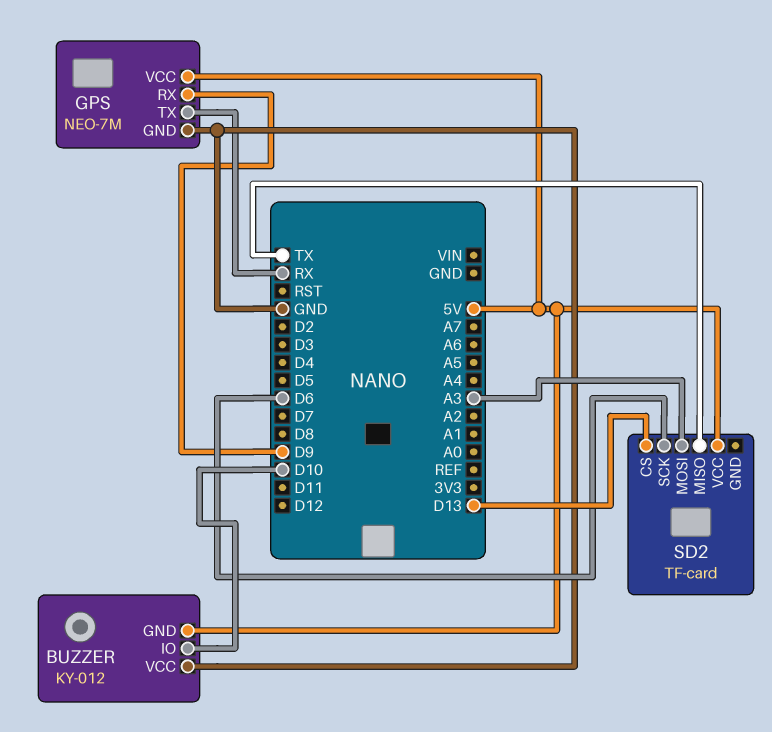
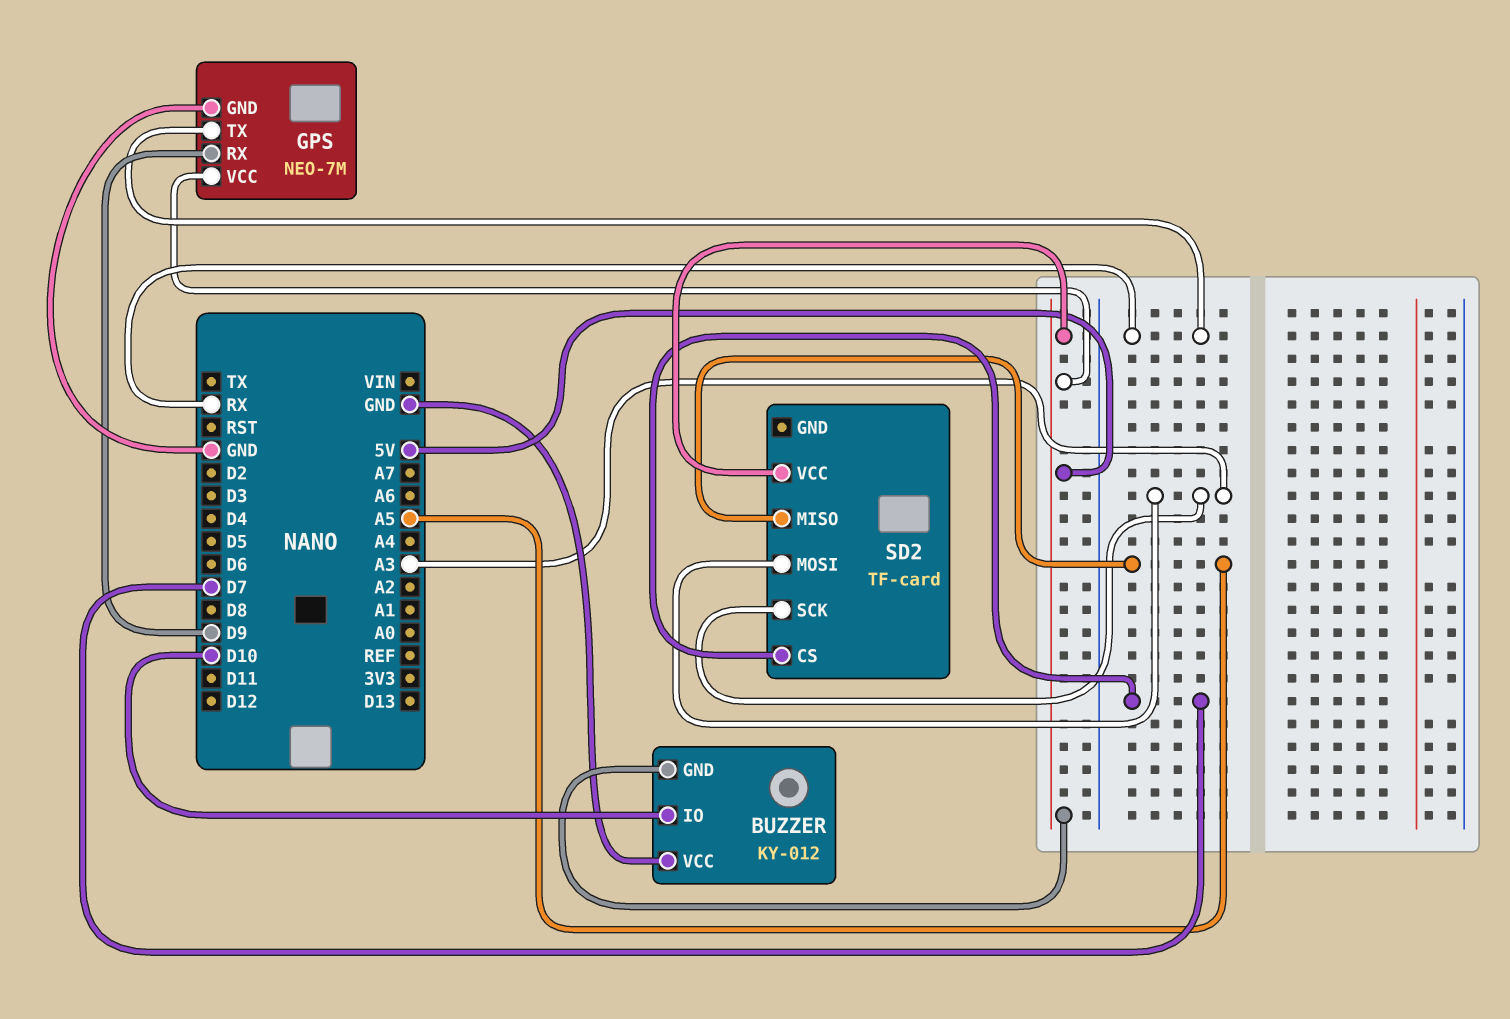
SD2 pin CS: D13 -> D7
SD2 pin MISO: TX -> A5
SD2 pin SCK: D6 -> A3

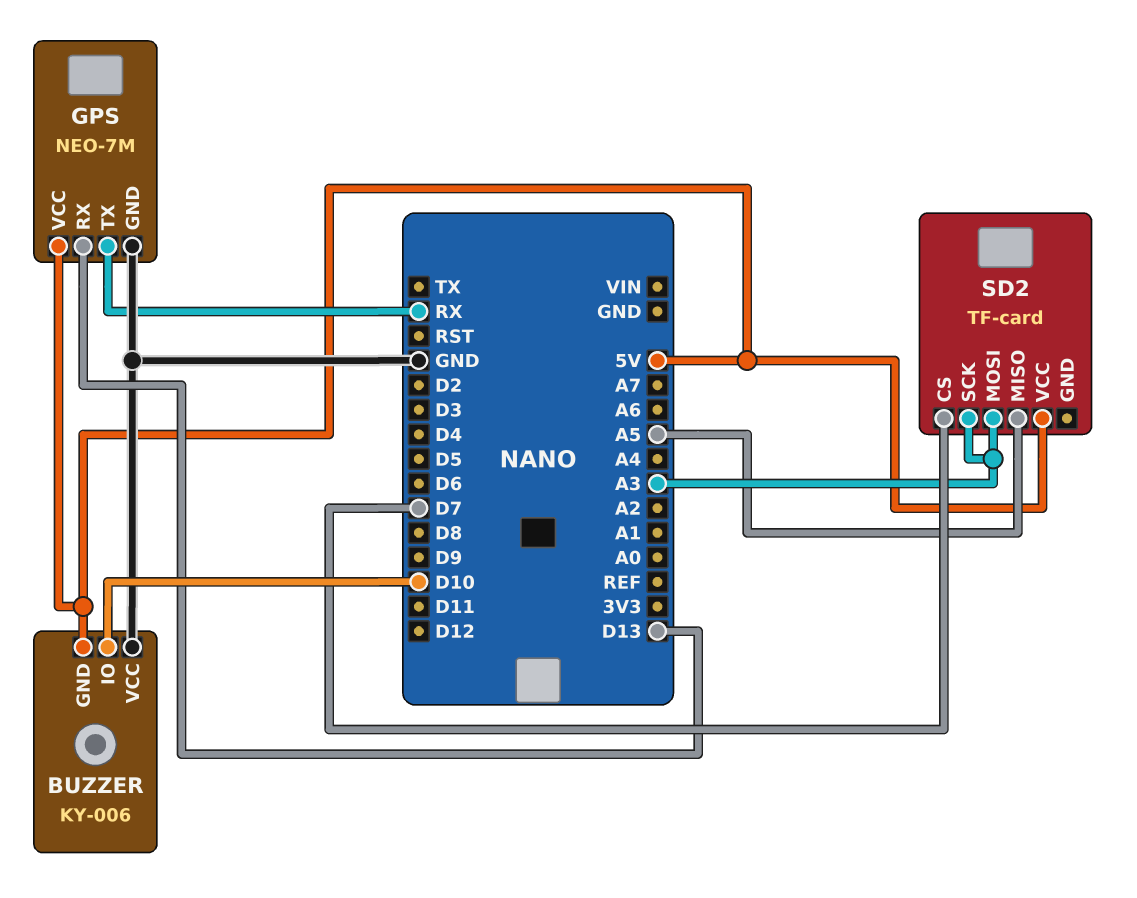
BUZZER: KY-012 -> KY-006
GPS pin RX: D9 -> D13

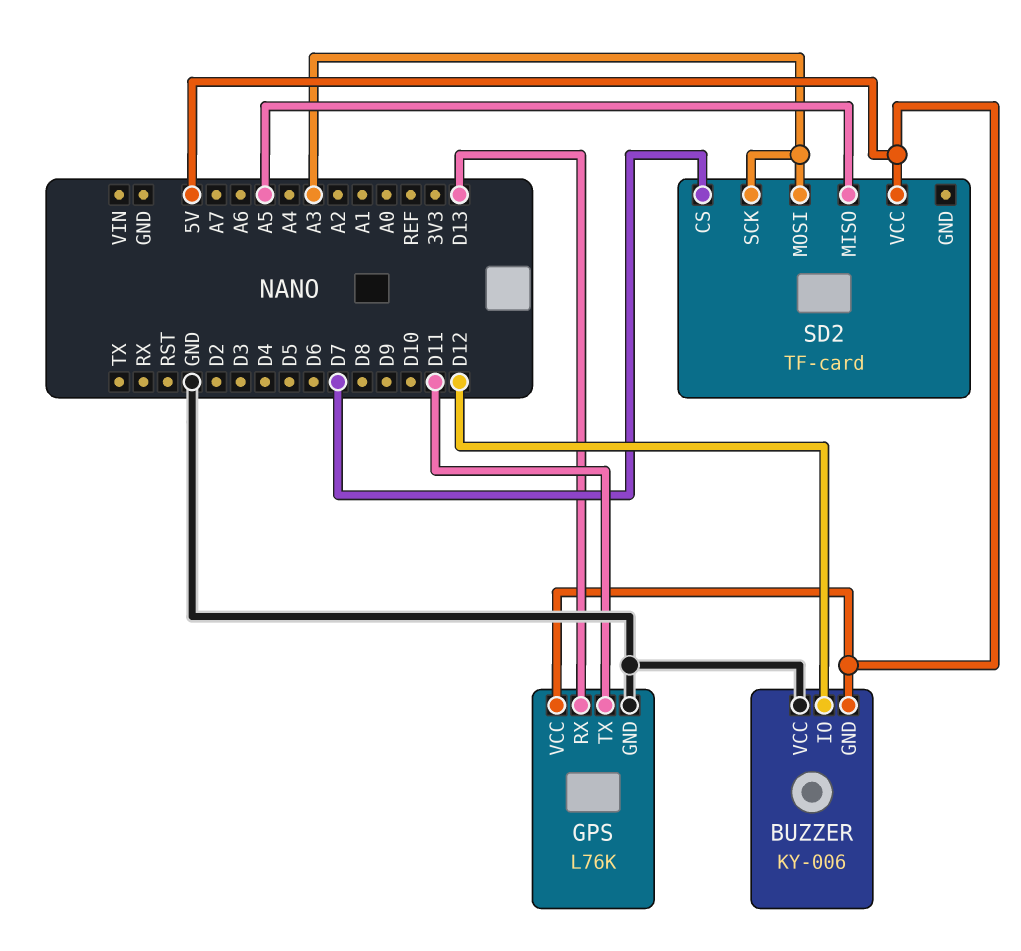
BUZZER pin IO: D10 -> D12
GPS: NEO-7M -> L76K
GPS pin TX: RX -> D11

